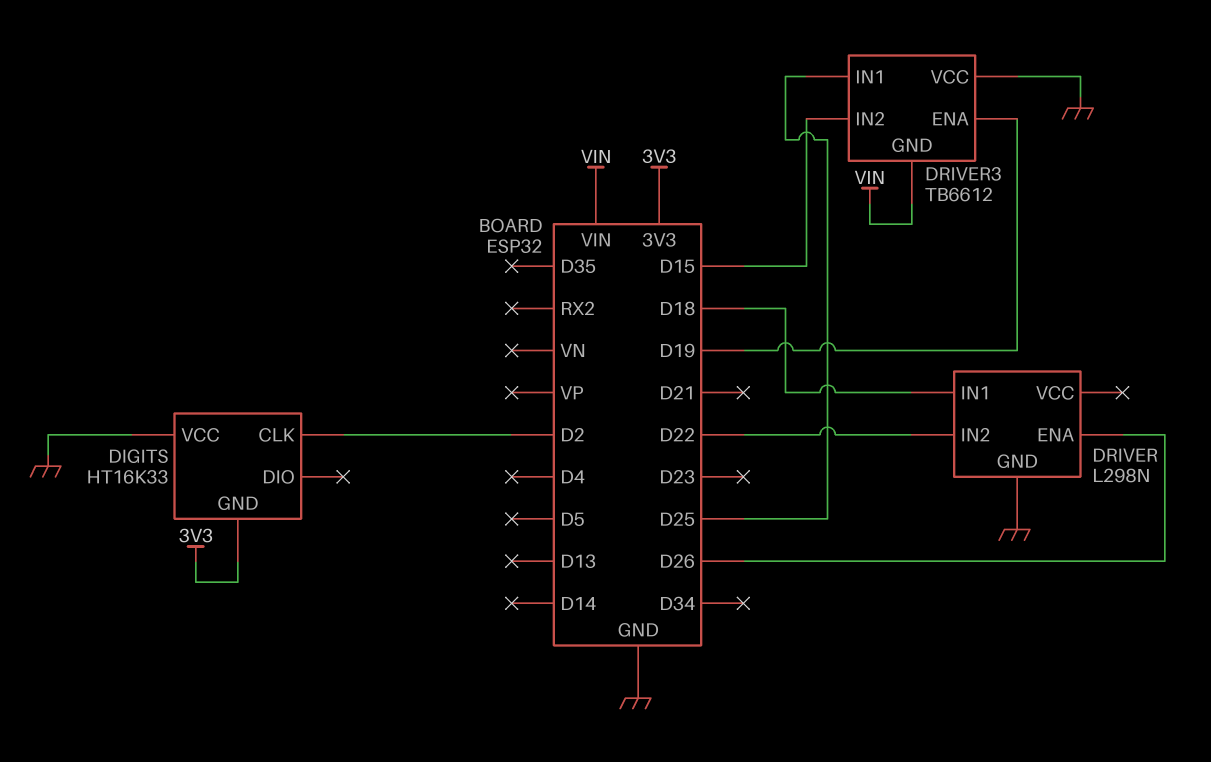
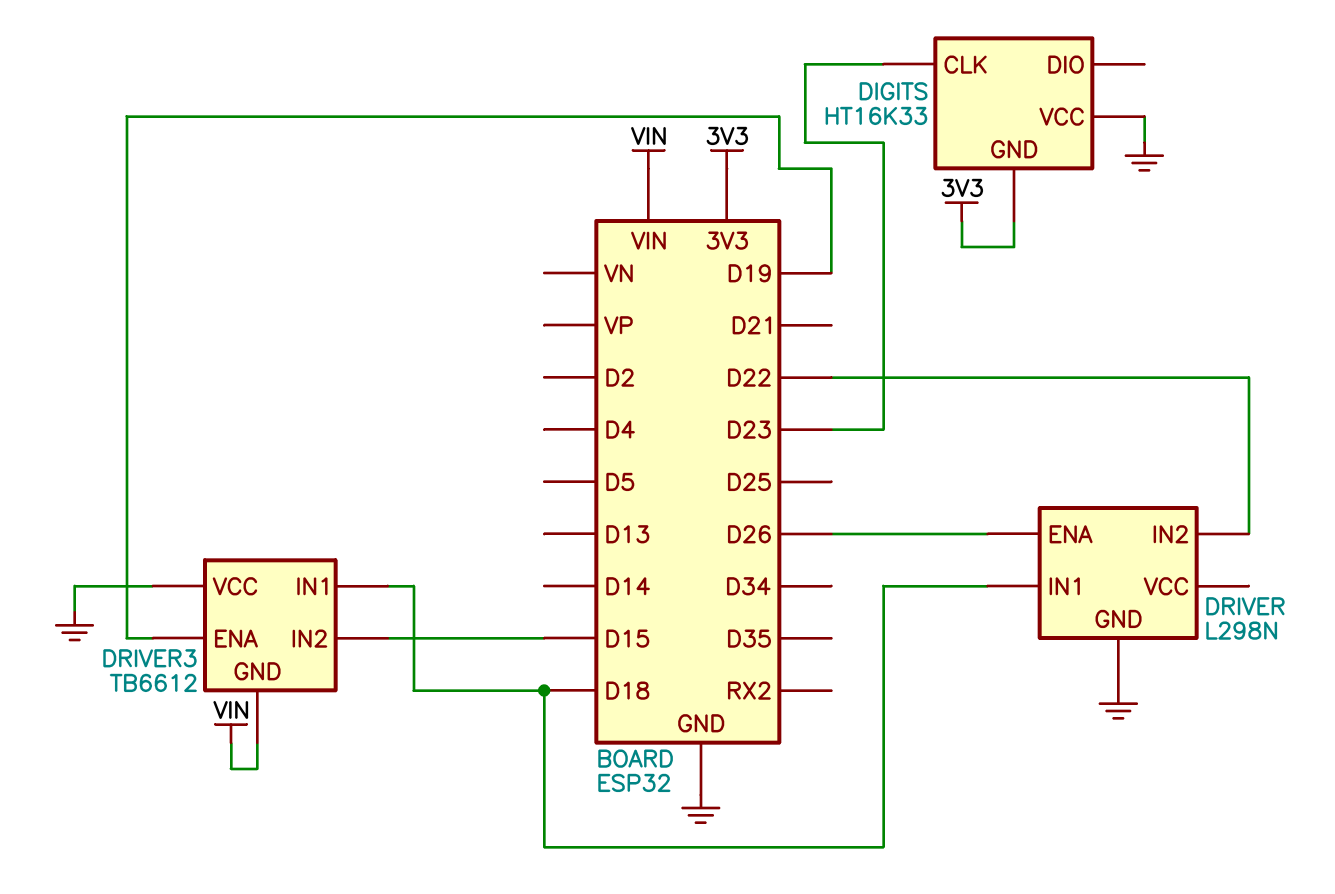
DIGITS pin CLK: D2 -> D23
DRIVER3 pin IN1: D25 -> D18

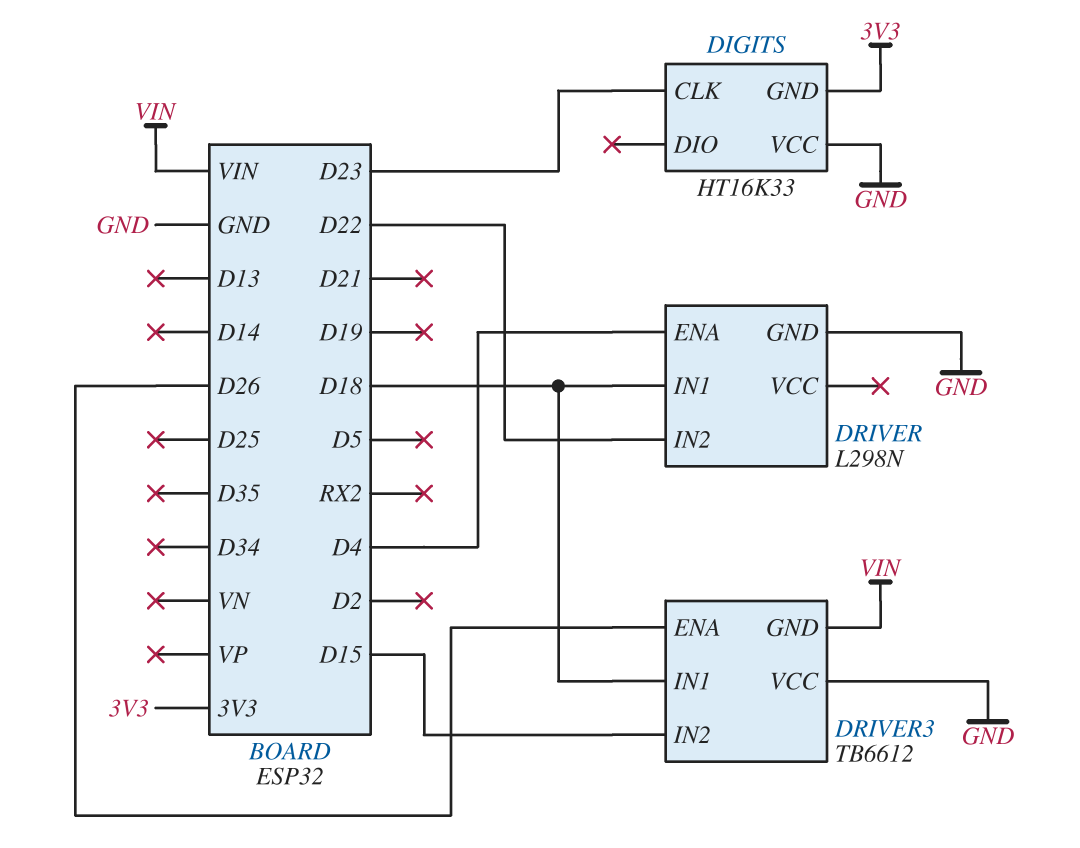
DRIVER pin ENA: D26 -> D4
DRIVER3 pin ENA: D19 -> D26

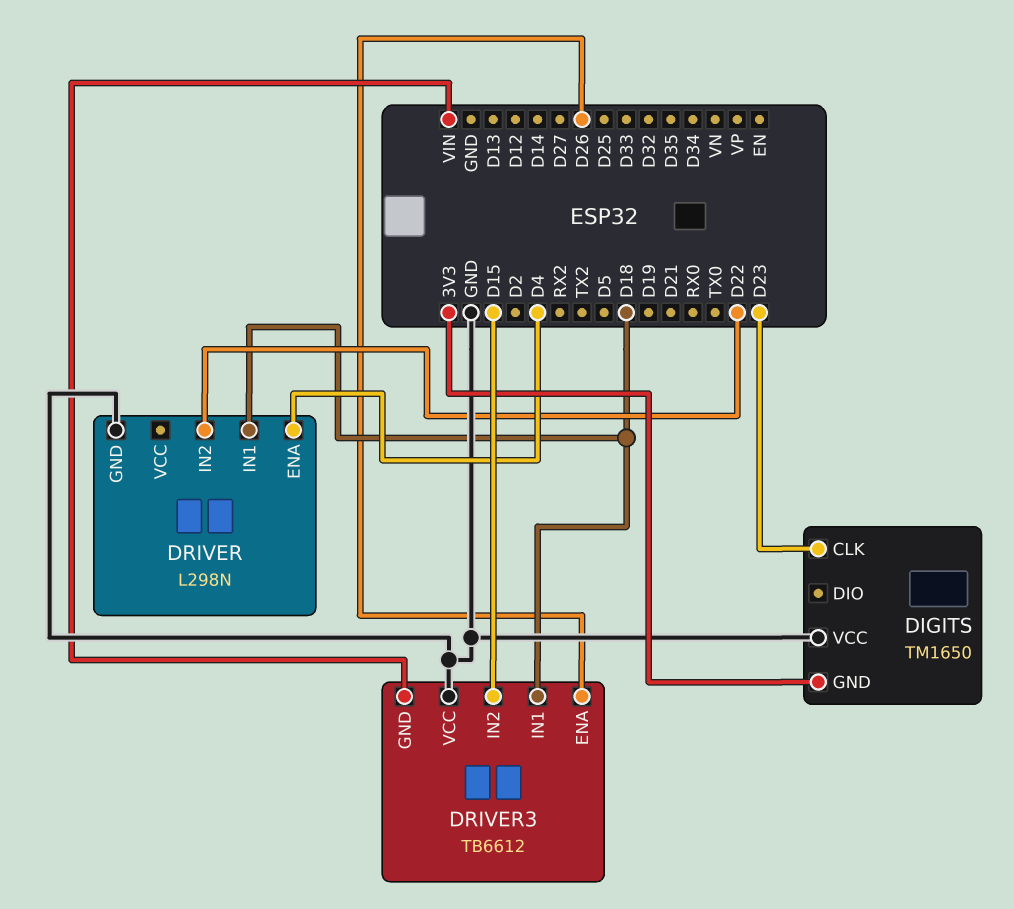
DIGITS: HT16K33 -> TM1650

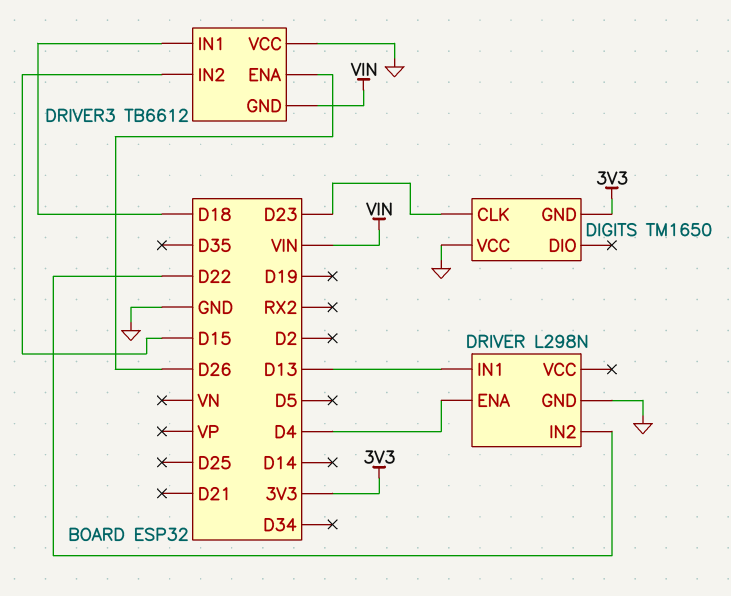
DRIVER pin IN1: D18 -> D13

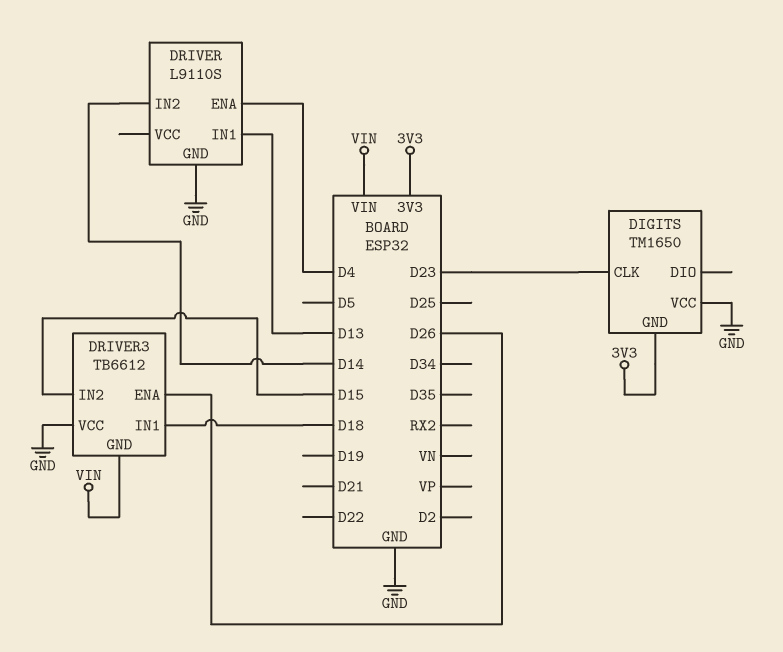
DRIVER: L298N -> L9110S
DRIVER pin IN2: D22 -> D14

